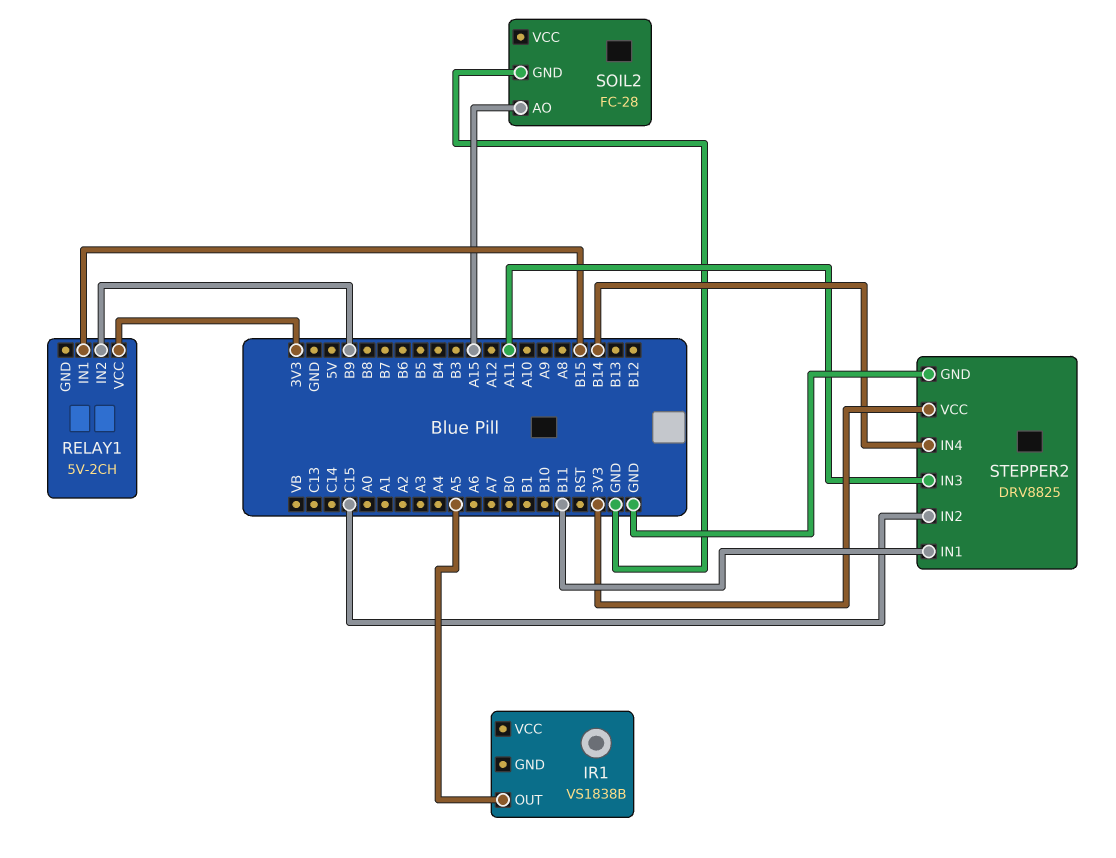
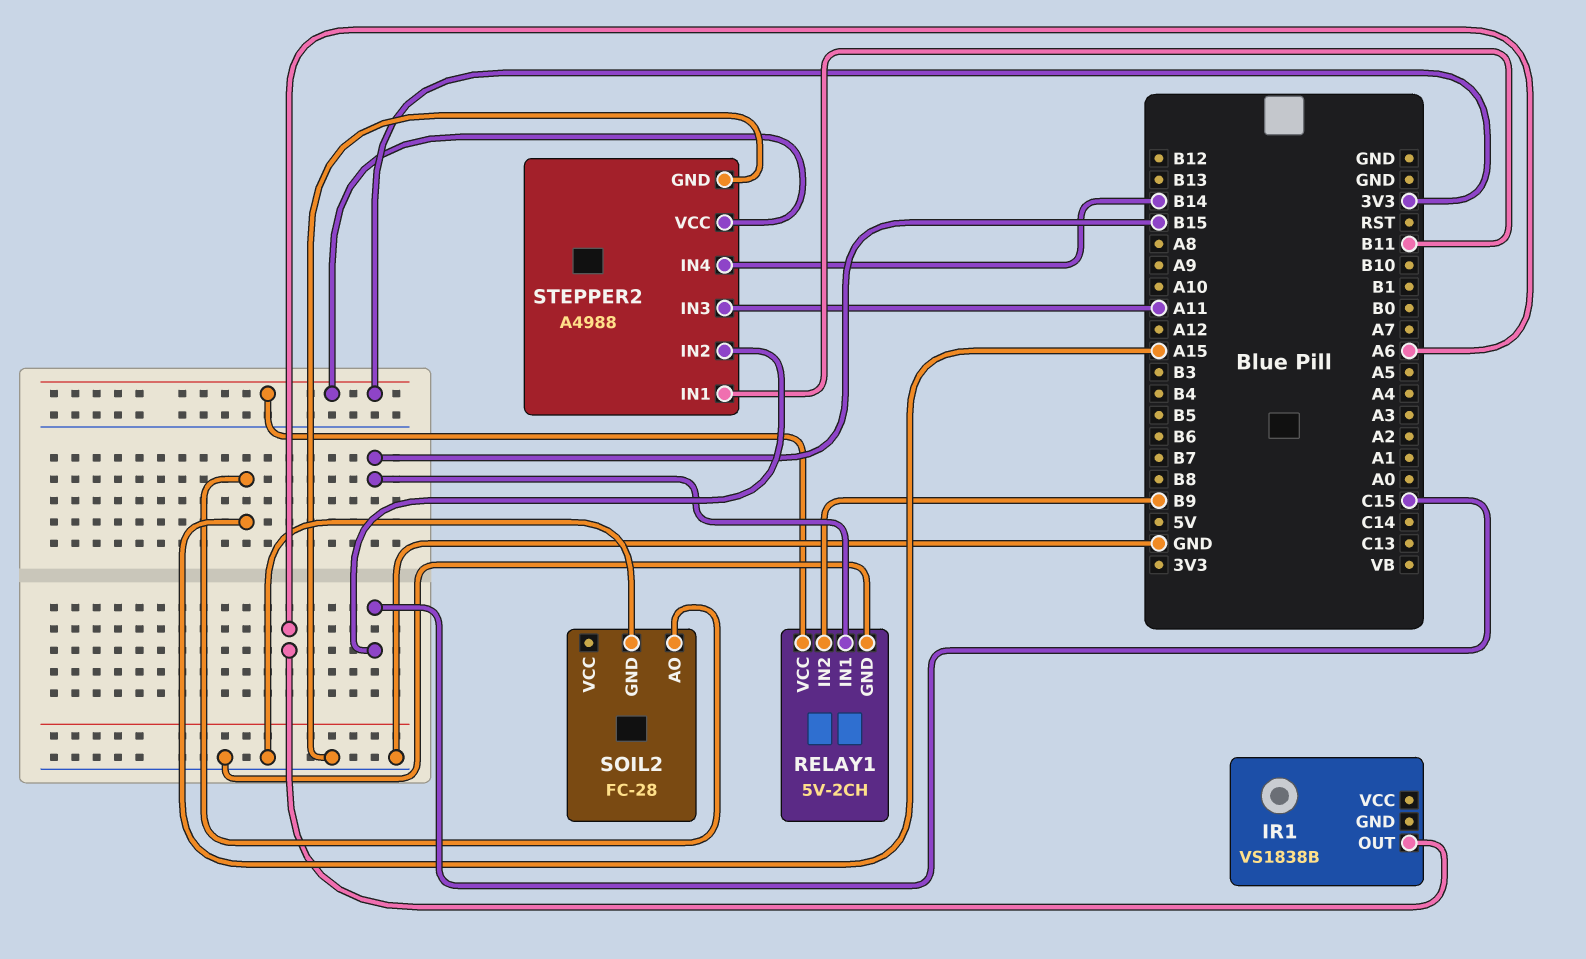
IR1 pin OUT: A5 -> A6
RELAY1 pin GND: none -> GND
STEPPER2: DRV8825 -> A4988

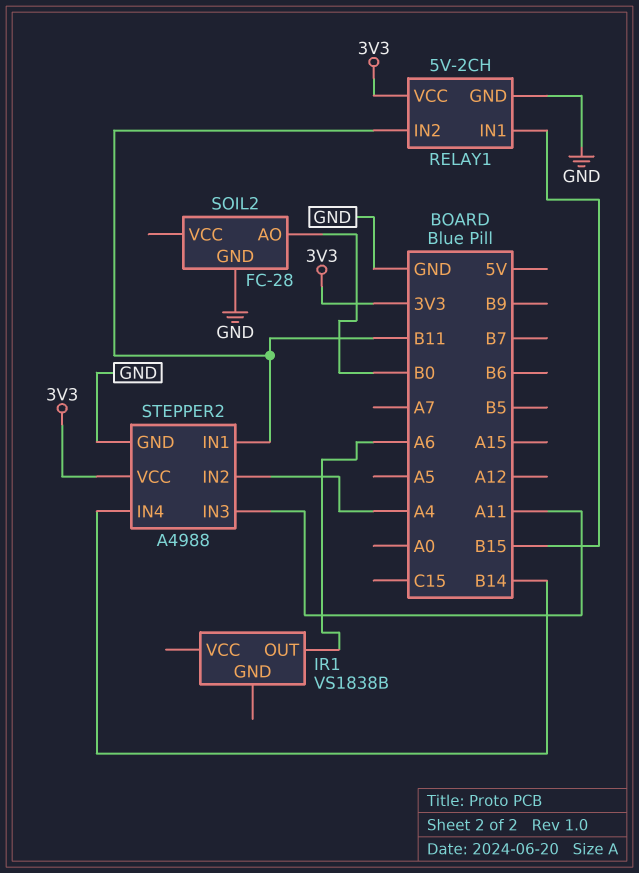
RELAY1 pin IN2: B9 -> B11
SOIL2 pin AO: A15 -> B0
STEPPER2 pin IN2: C15 -> A4

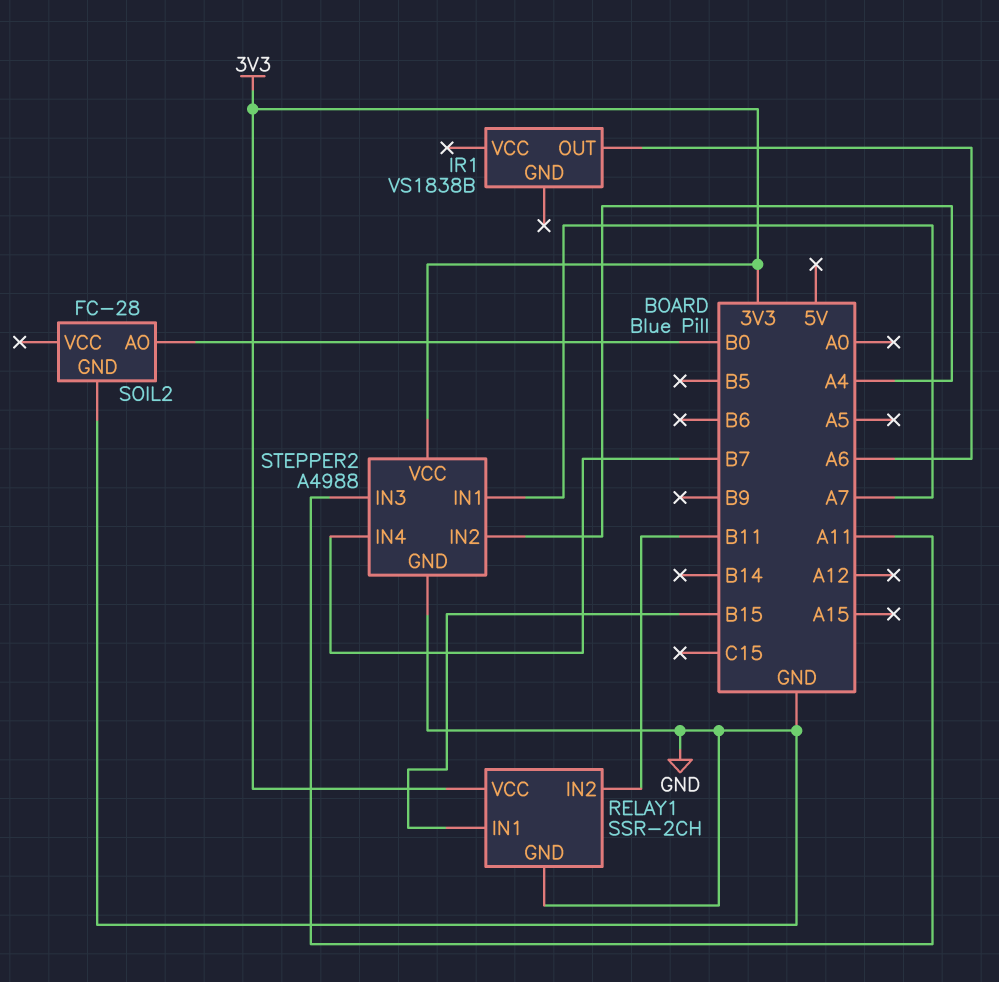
RELAY1: 5V-2CH -> SSR-2CH
STEPPER2 pin IN1: B11 -> A7
STEPPER2 pin IN4: B14 -> B7

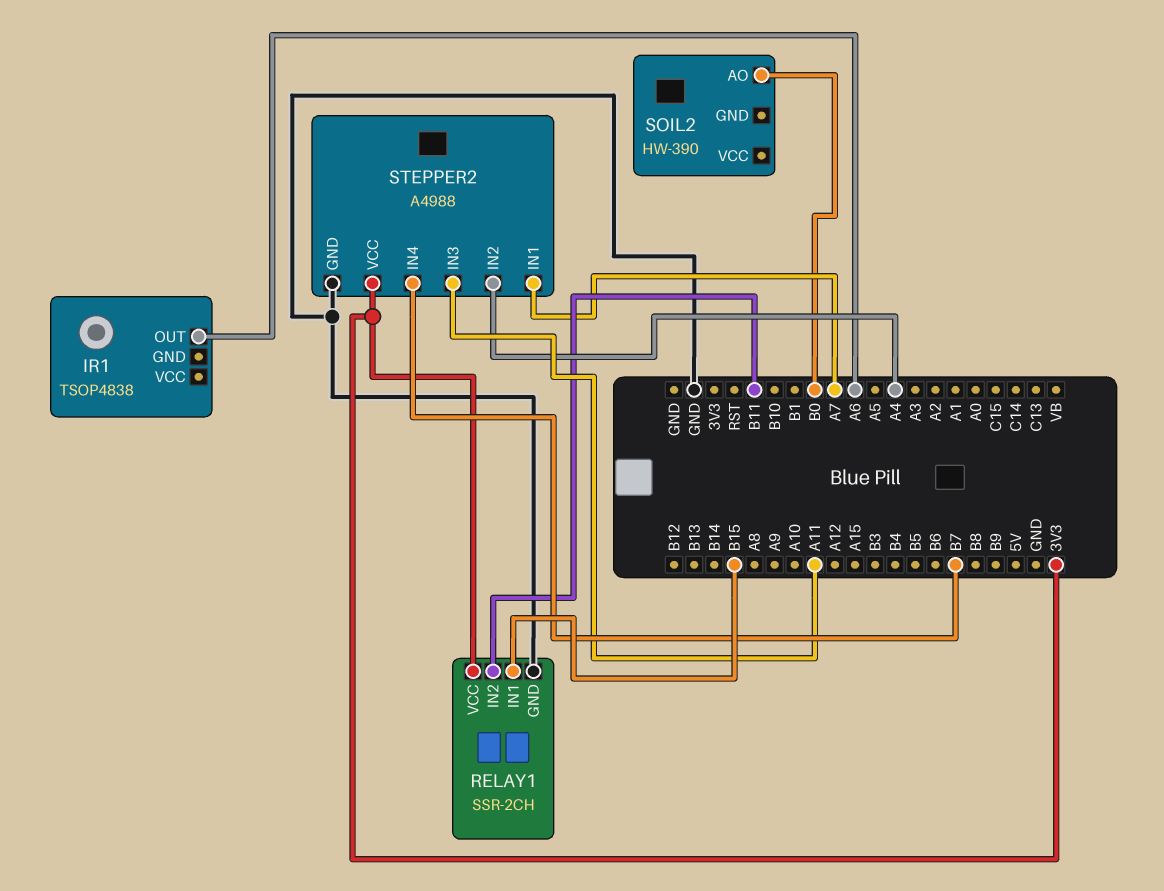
IR1: VS1838B -> TSOP4838
SOIL2: FC-28 -> HW-390
SOIL2 pin GND: GND -> none

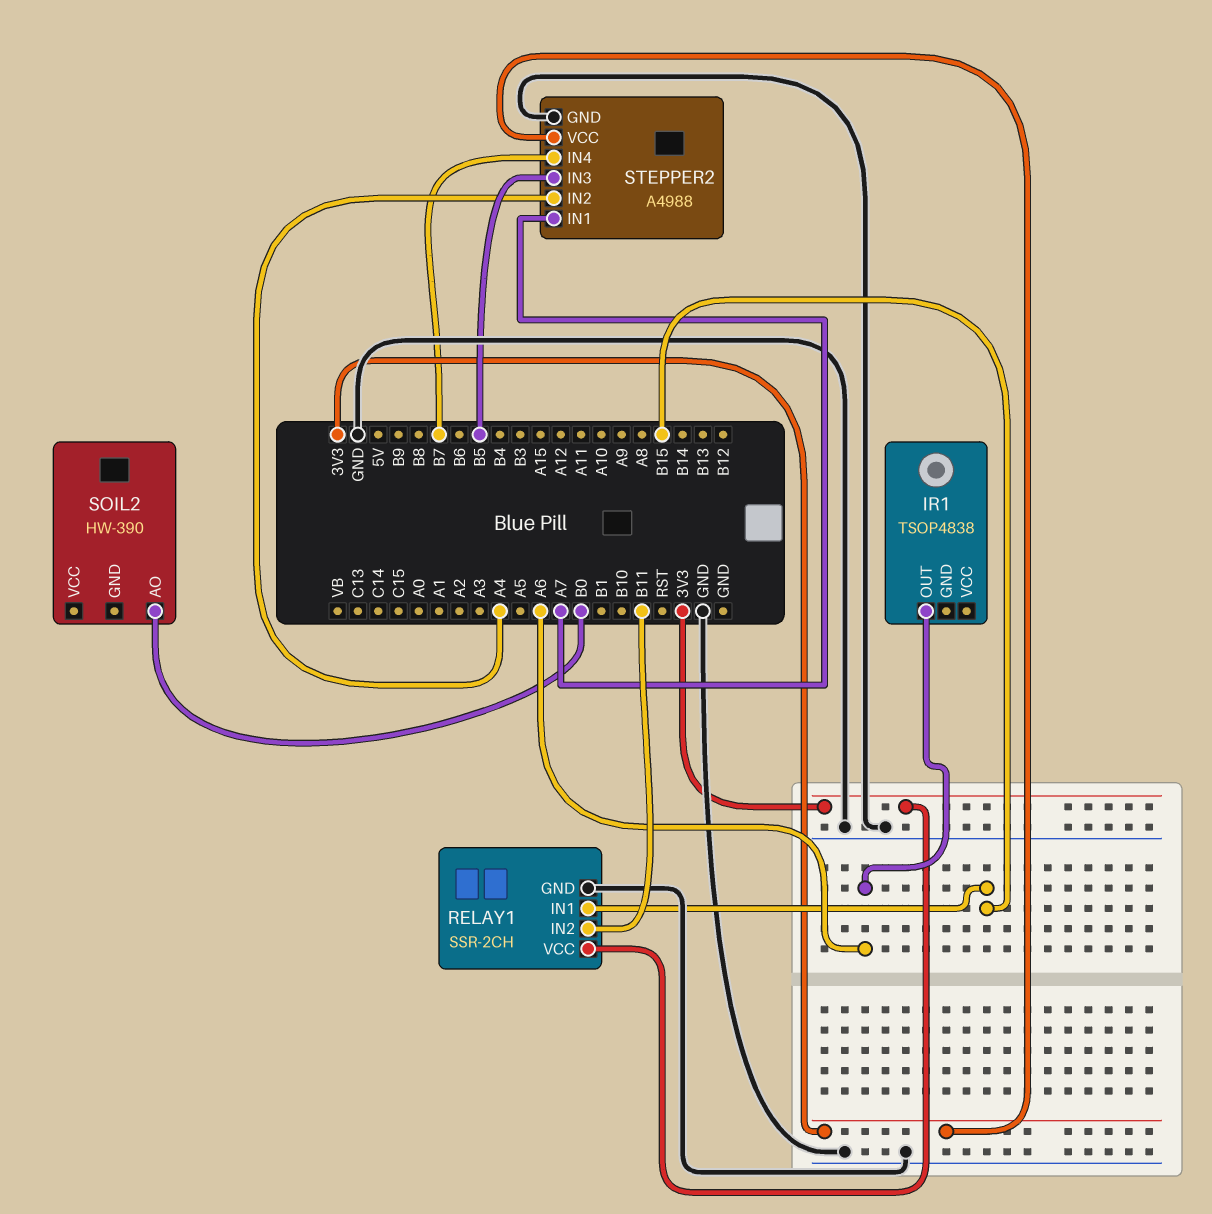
STEPPER2 pin IN3: A11 -> B5

